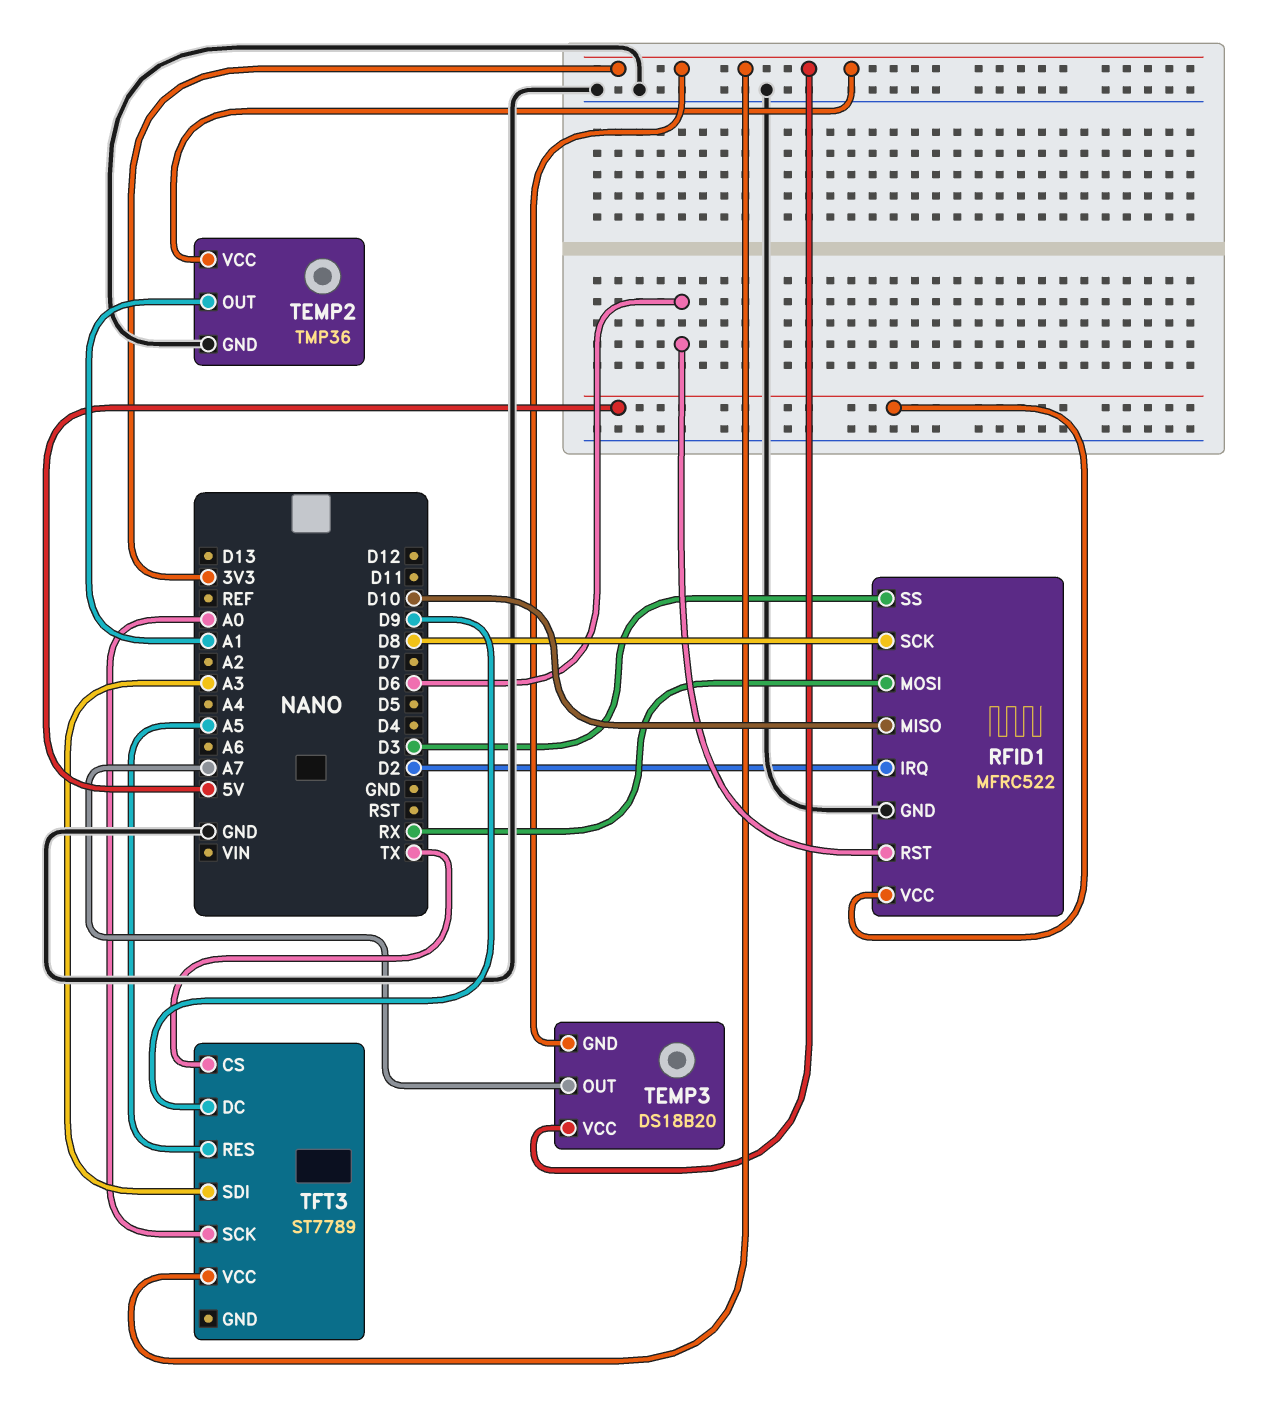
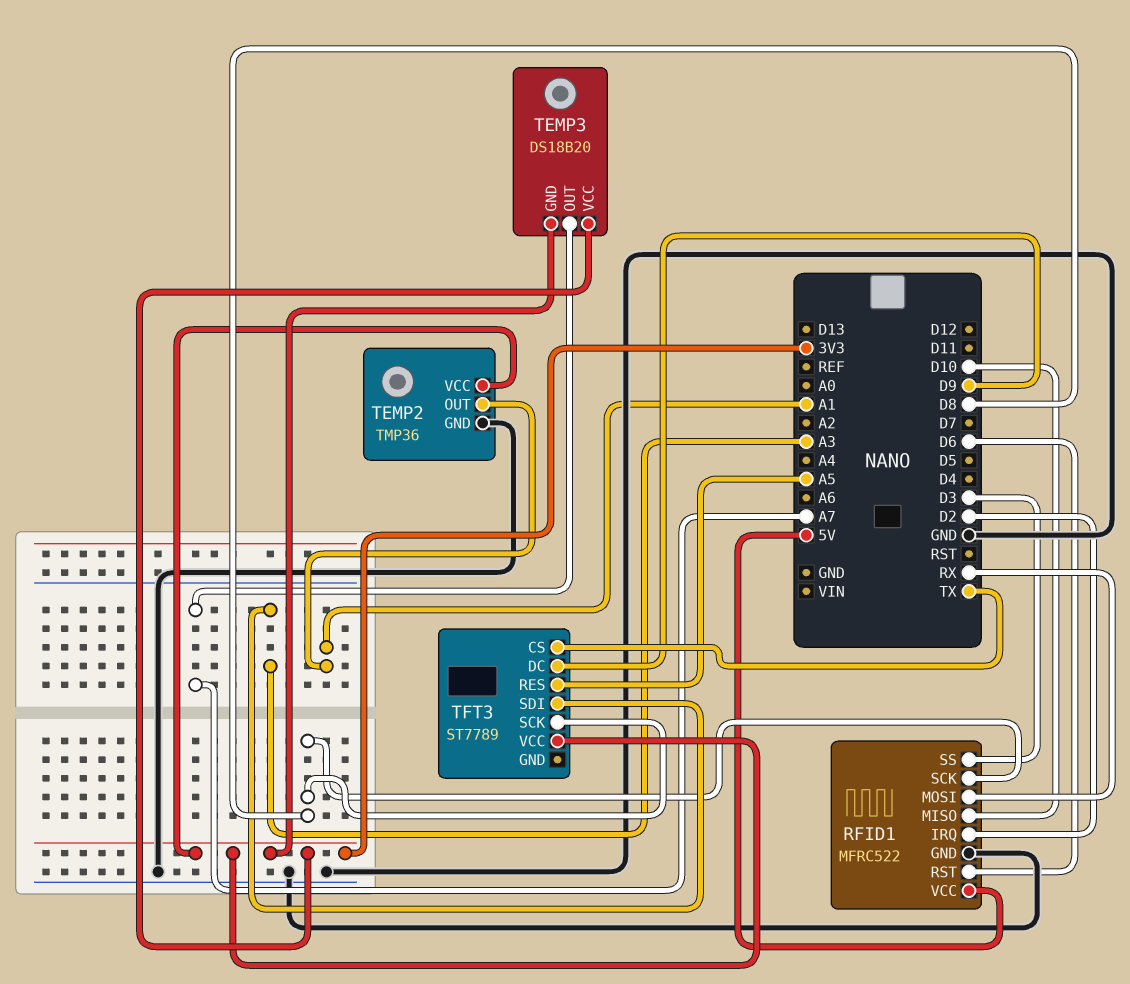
TFT3 pin SCK: A0 -> D8

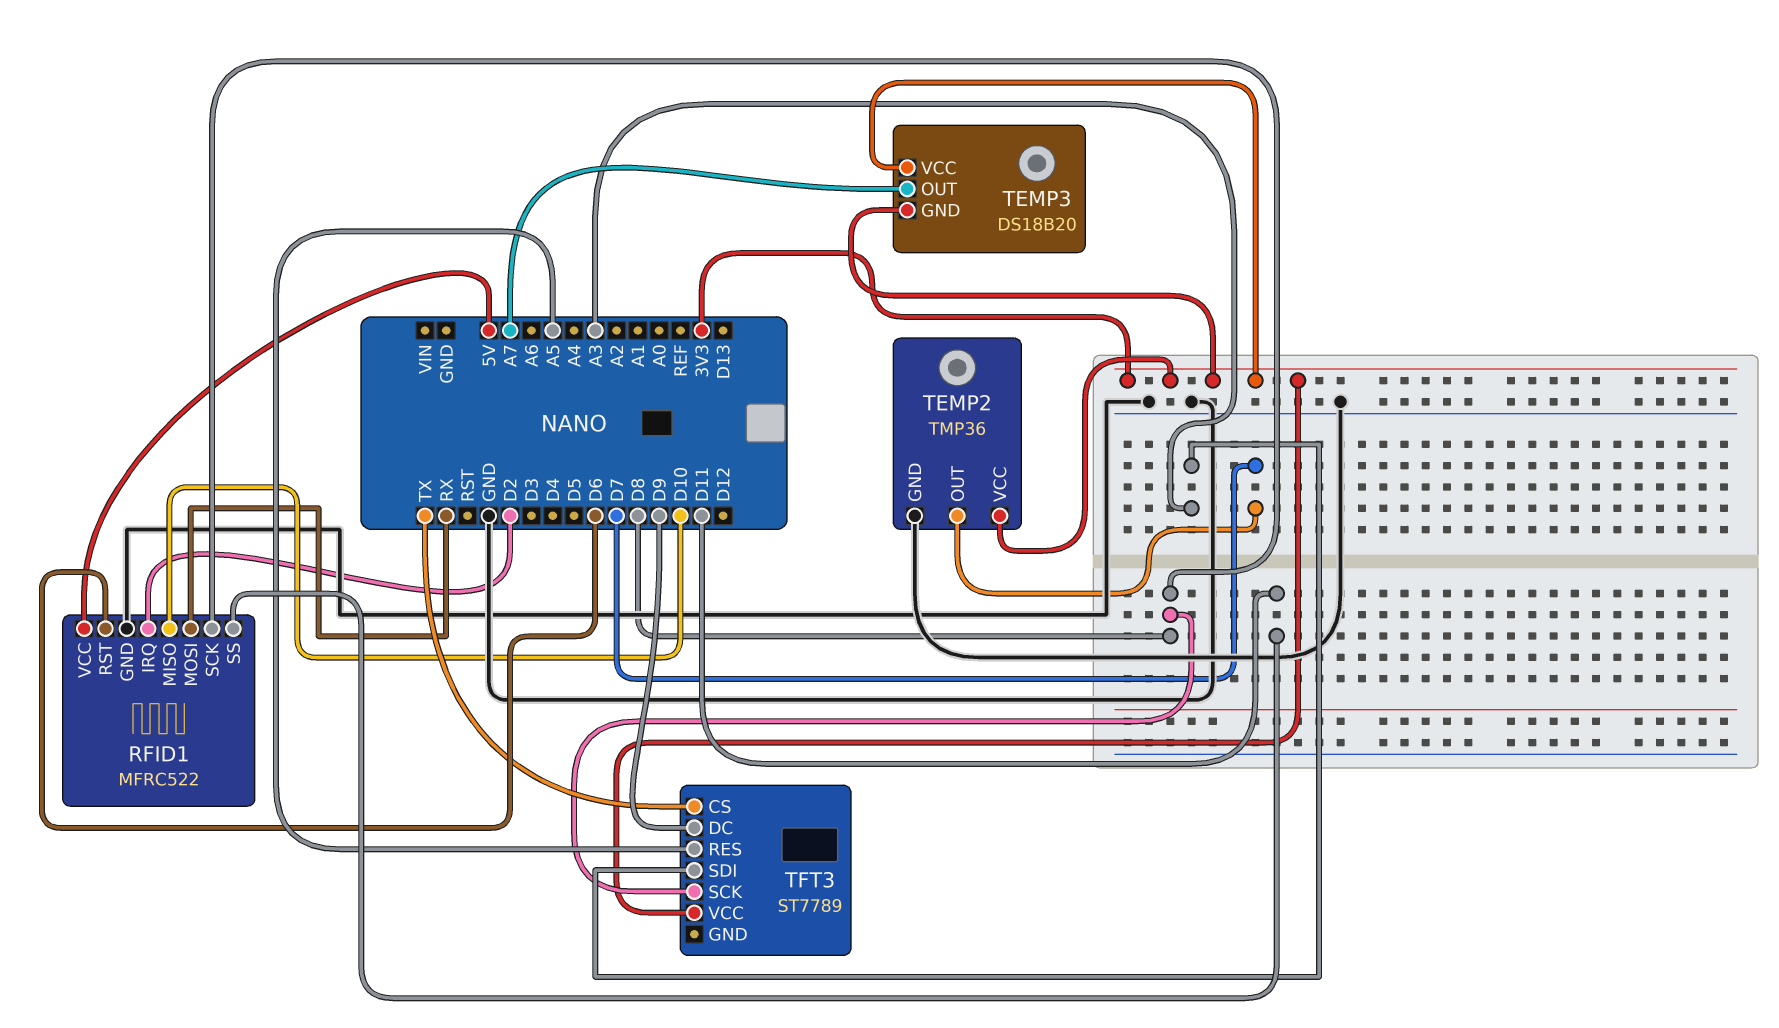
RFID1 pin SS: D3 -> D11
TEMP2 pin OUT: A1 -> D7

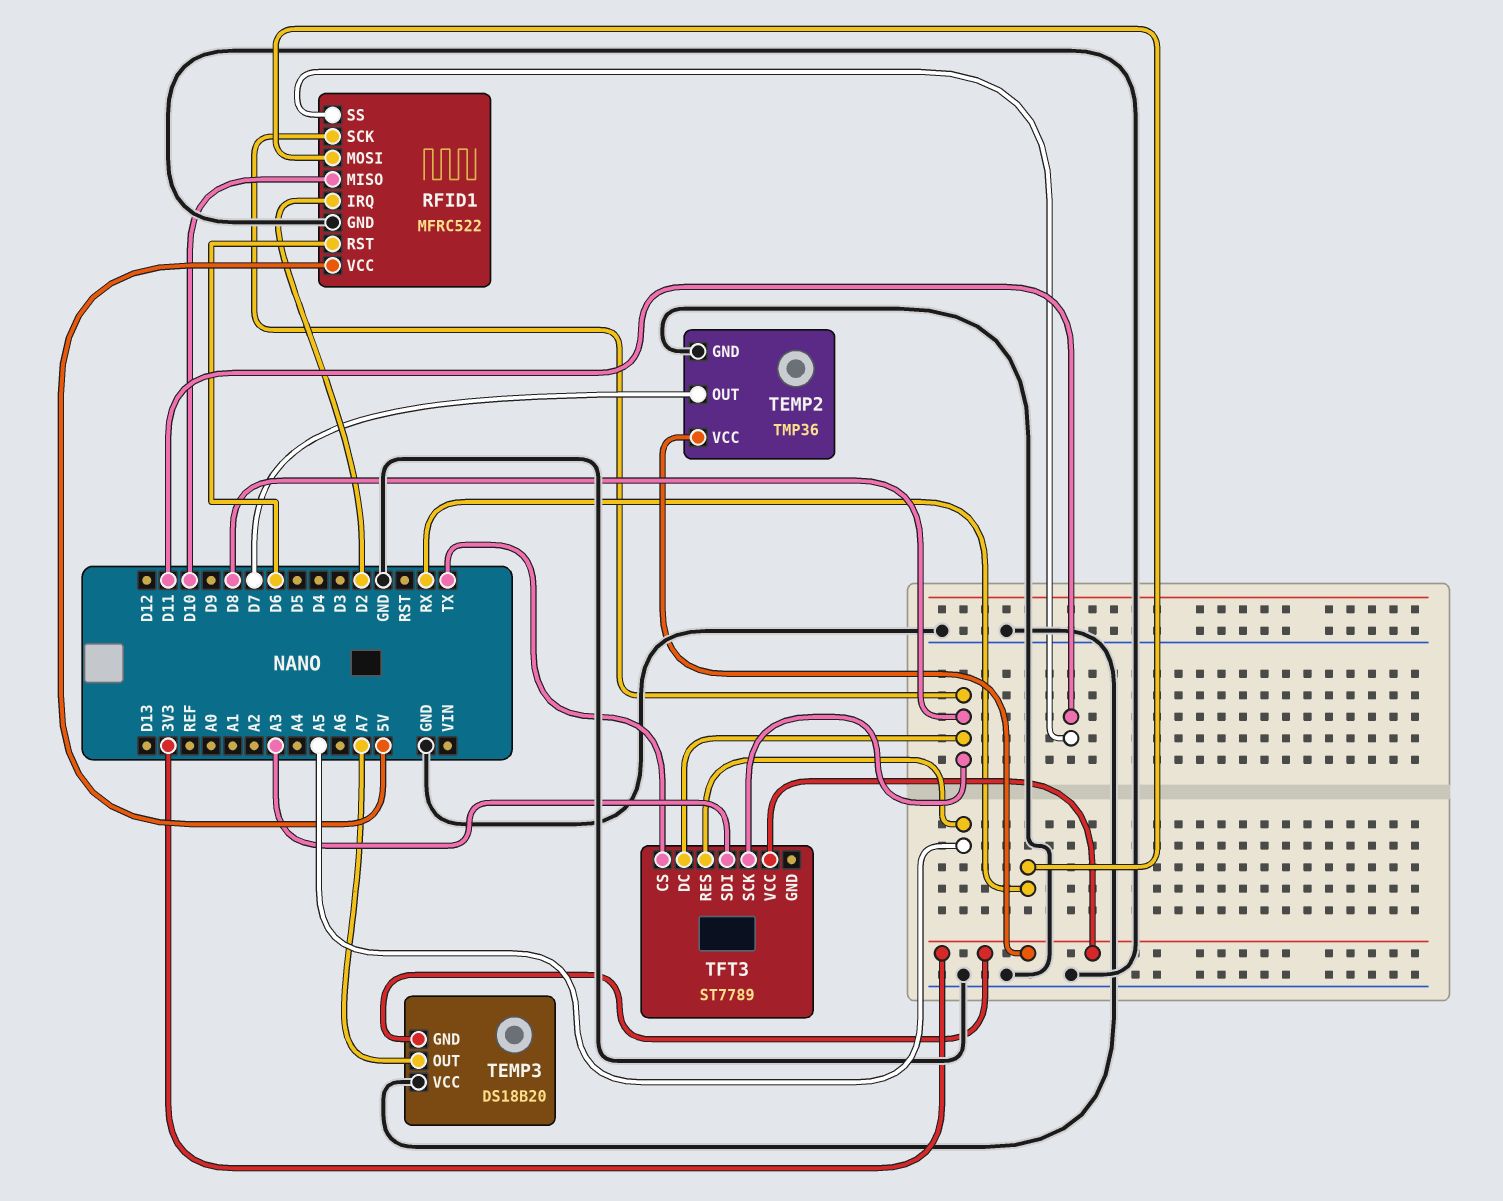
TEMP3 pin VCC: 3V3 -> GND
TFT3 pin DC: D9 -> D8

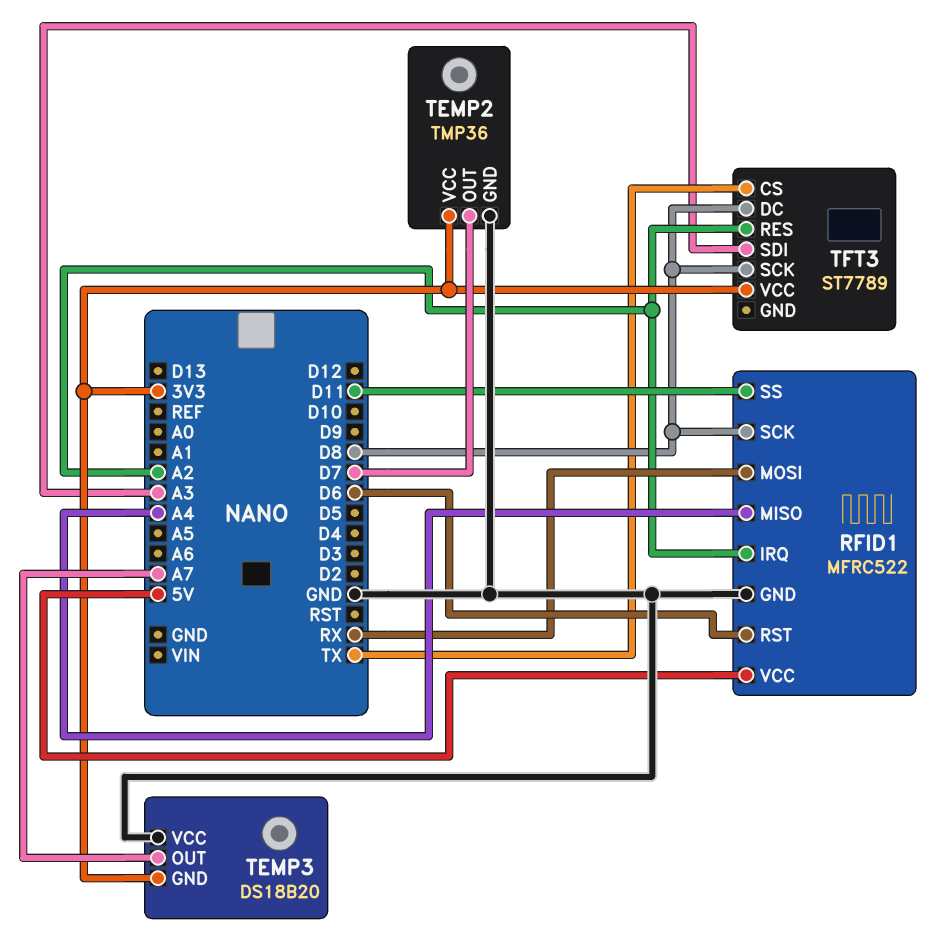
RFID1 pin IRQ: D2 -> A2
RFID1 pin MISO: D10 -> A4
TFT3 pin RES: A5 -> A2

